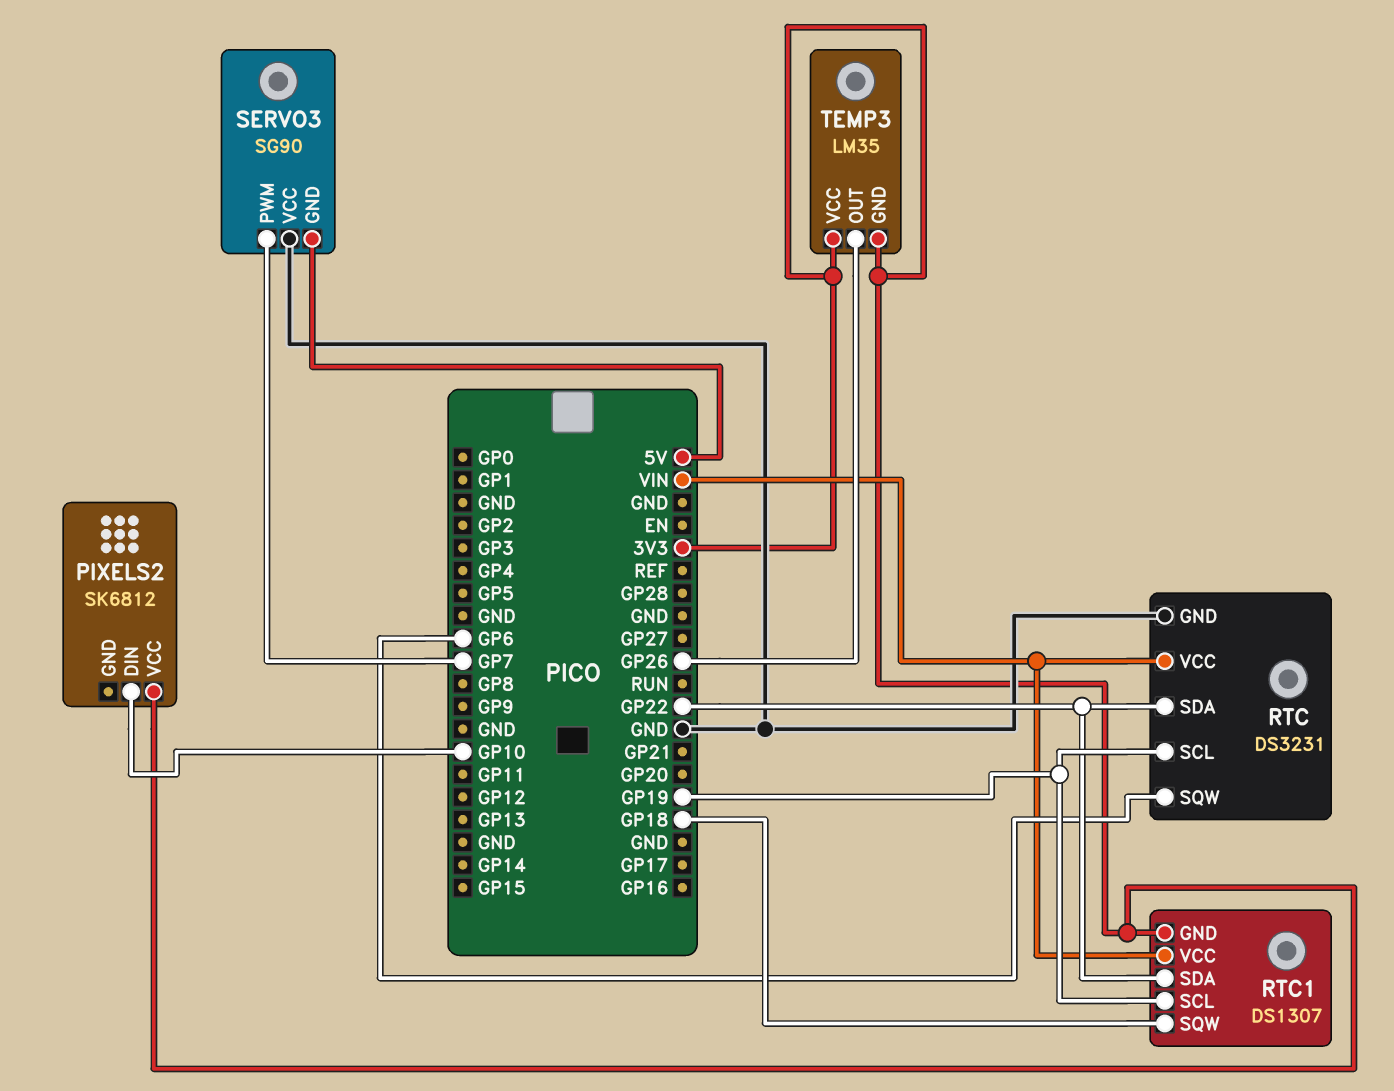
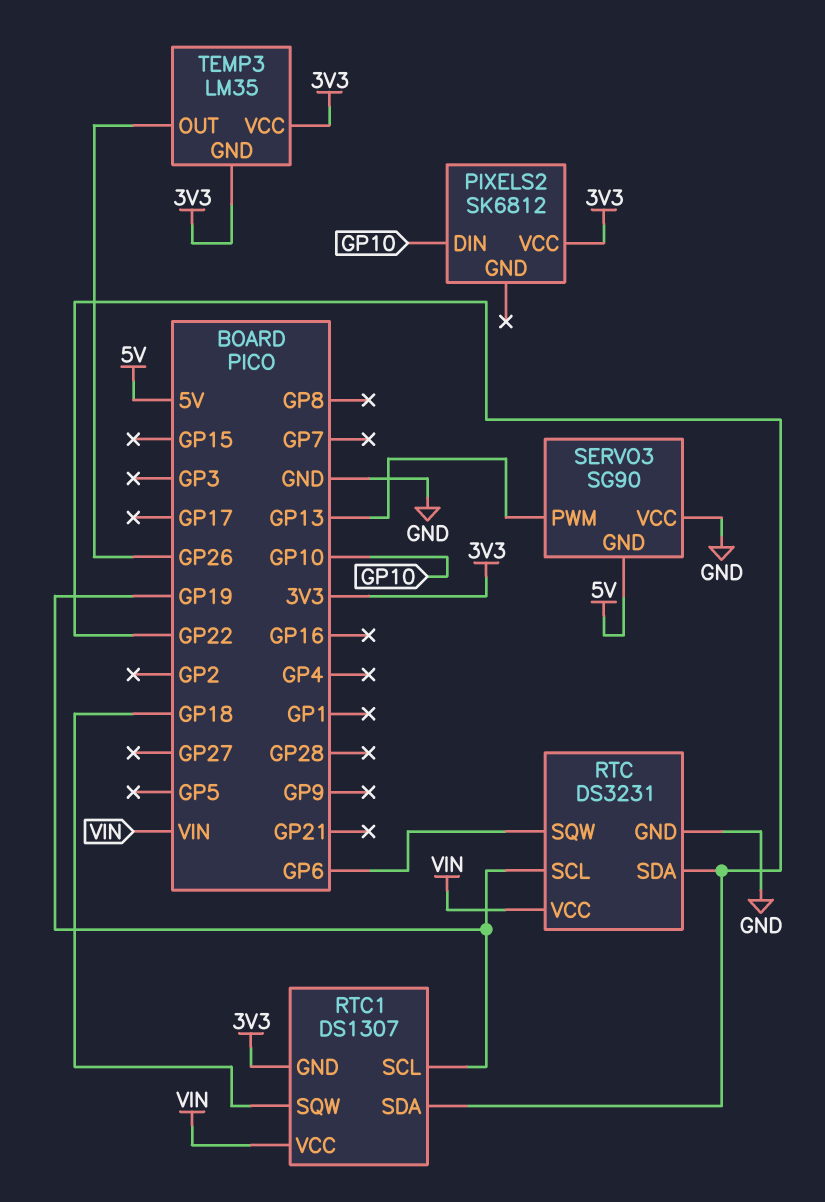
SERVO3 pin PWM: GP7 -> GP13

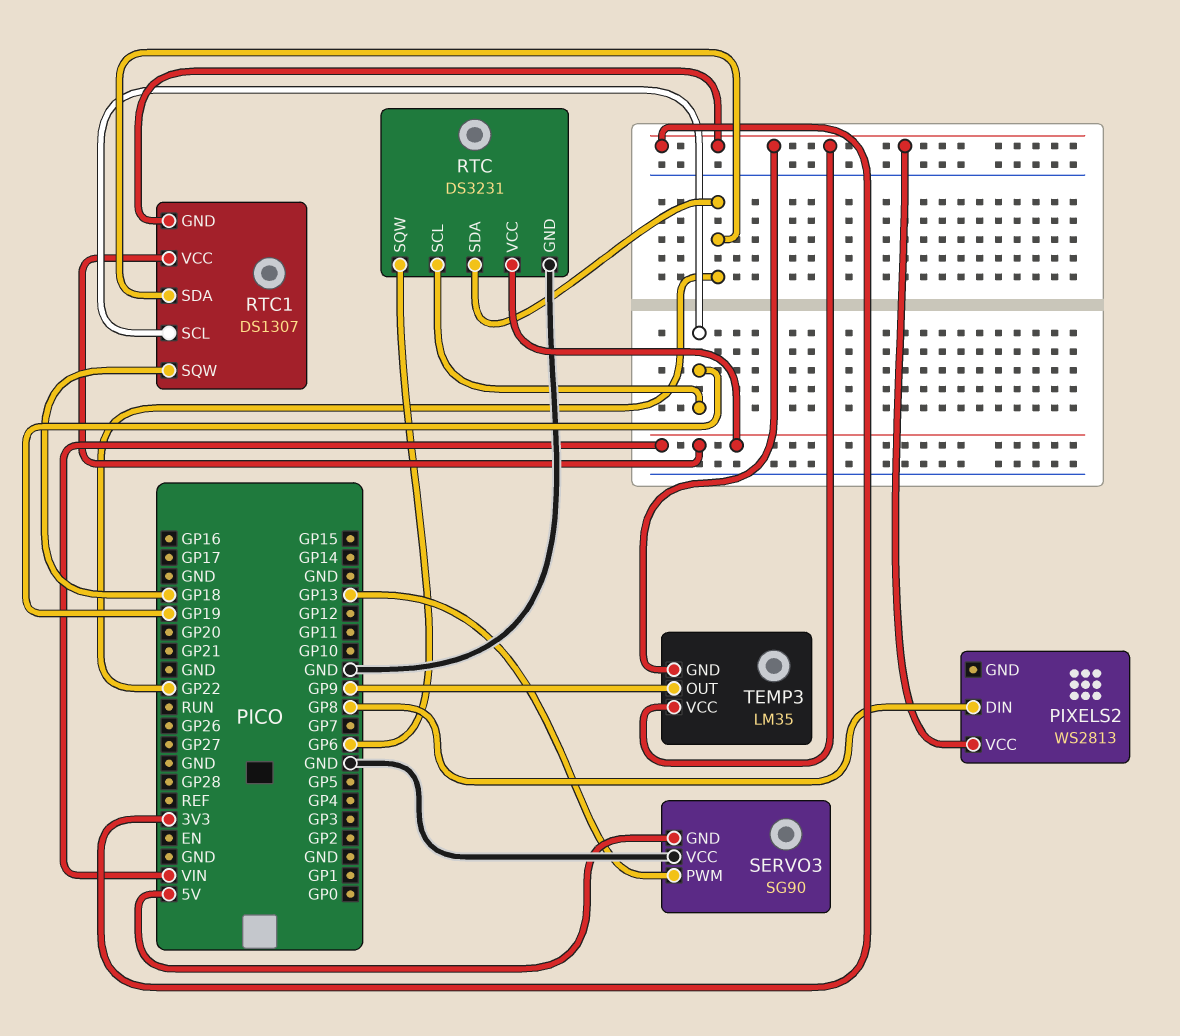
PIXELS2: SK6812 -> WS2813
PIXELS2 pin DIN: GP10 -> GP8
TEMP3 pin OUT: GP26 -> GP9

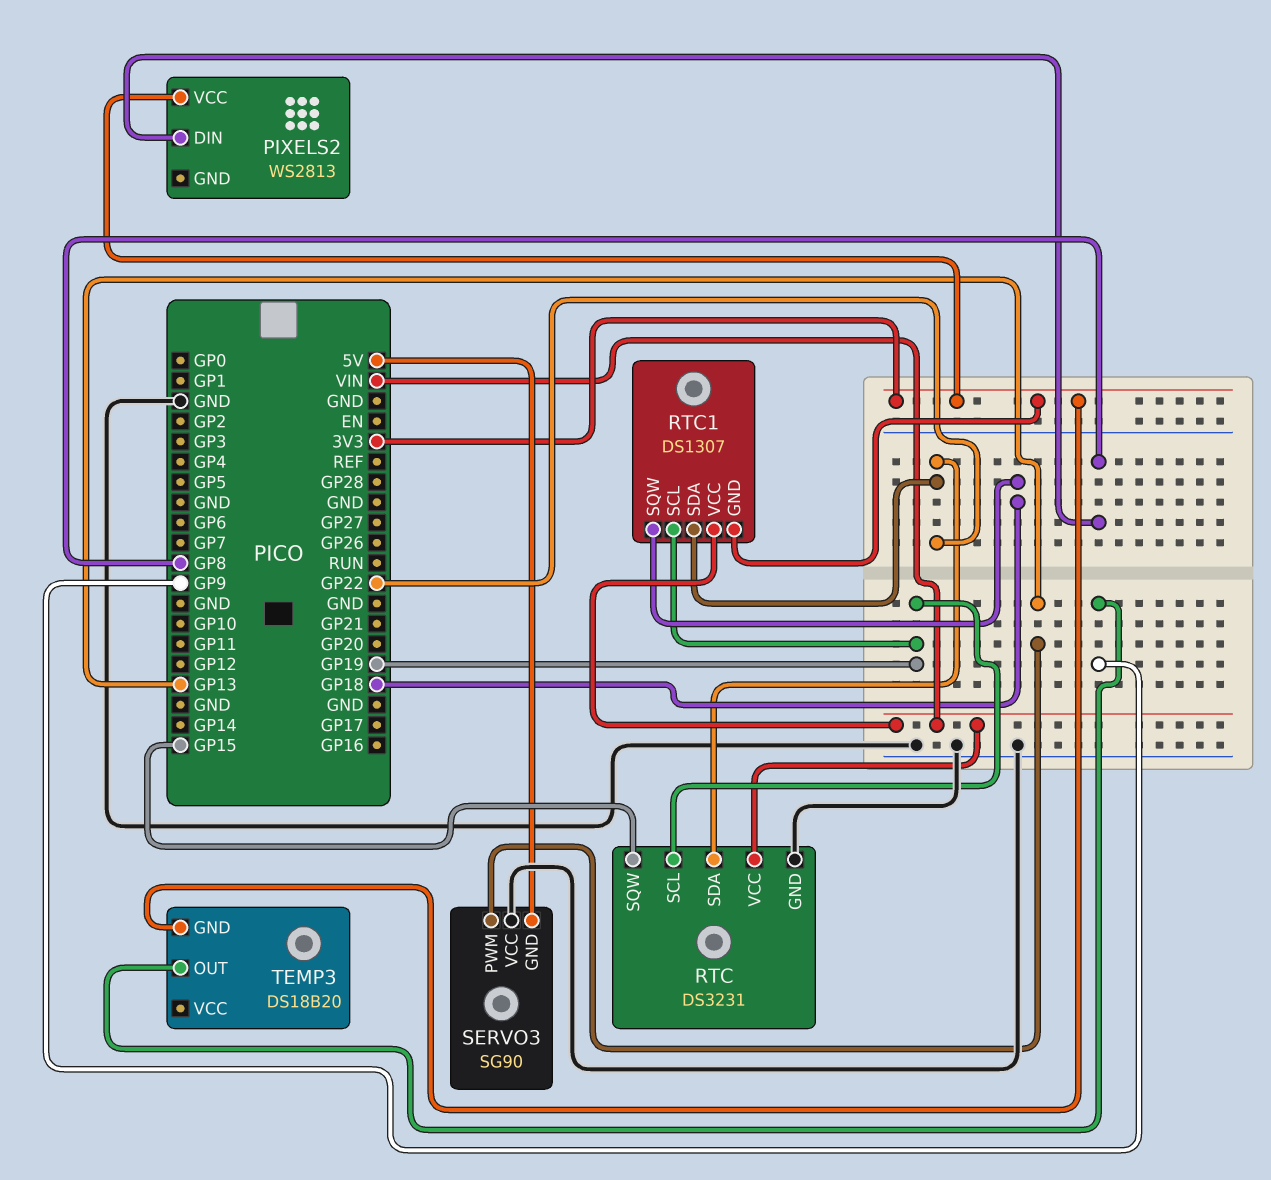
RTC pin SQW: GP6 -> GP15
TEMP3: LM35 -> DS18B20
TEMP3 pin VCC: 3V3 -> none

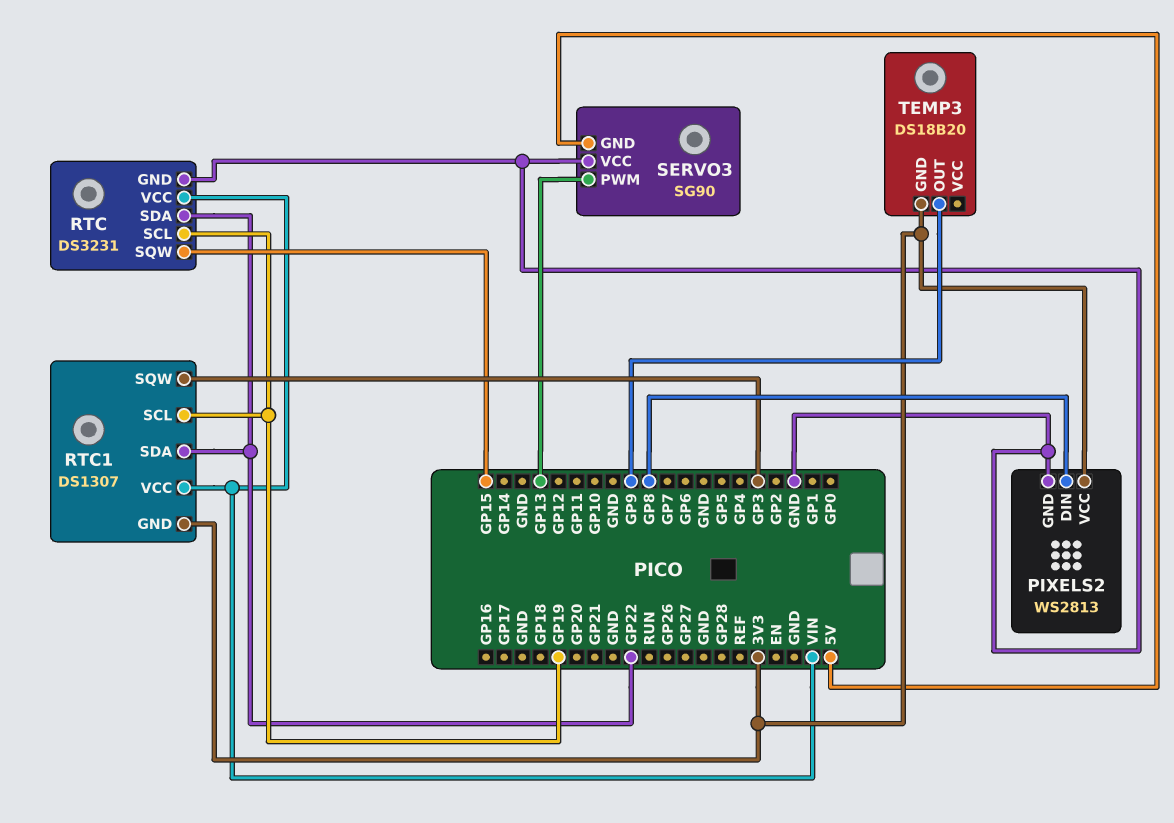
PIXELS2 pin GND: none -> GND
RTC1 pin SQW: GP18 -> GP3

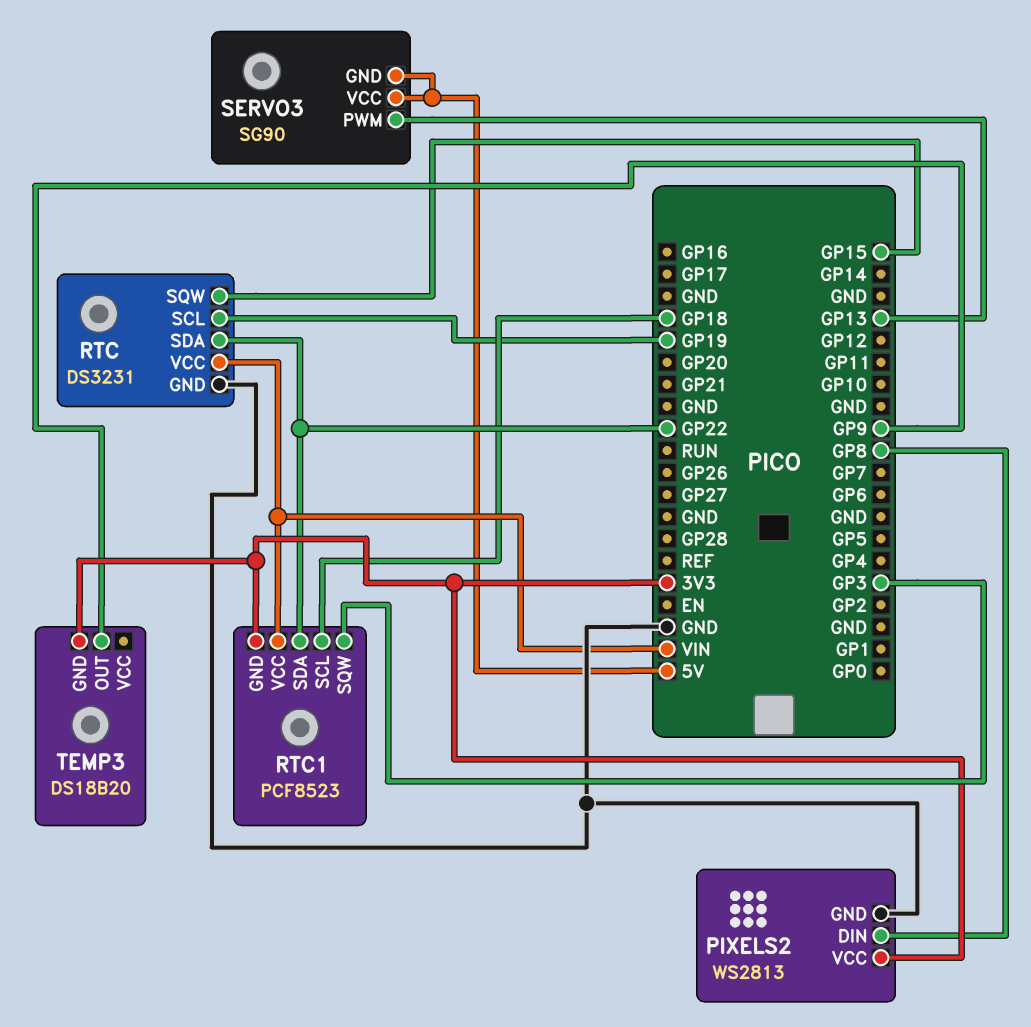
RTC1: DS1307 -> PCF8523
RTC1 pin SCL: GP19 -> GP18
SERVO3 pin VCC: GND -> 5V

